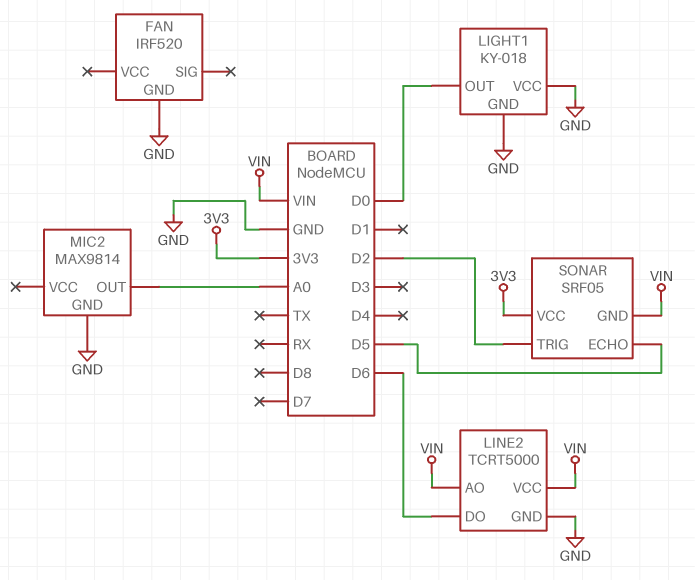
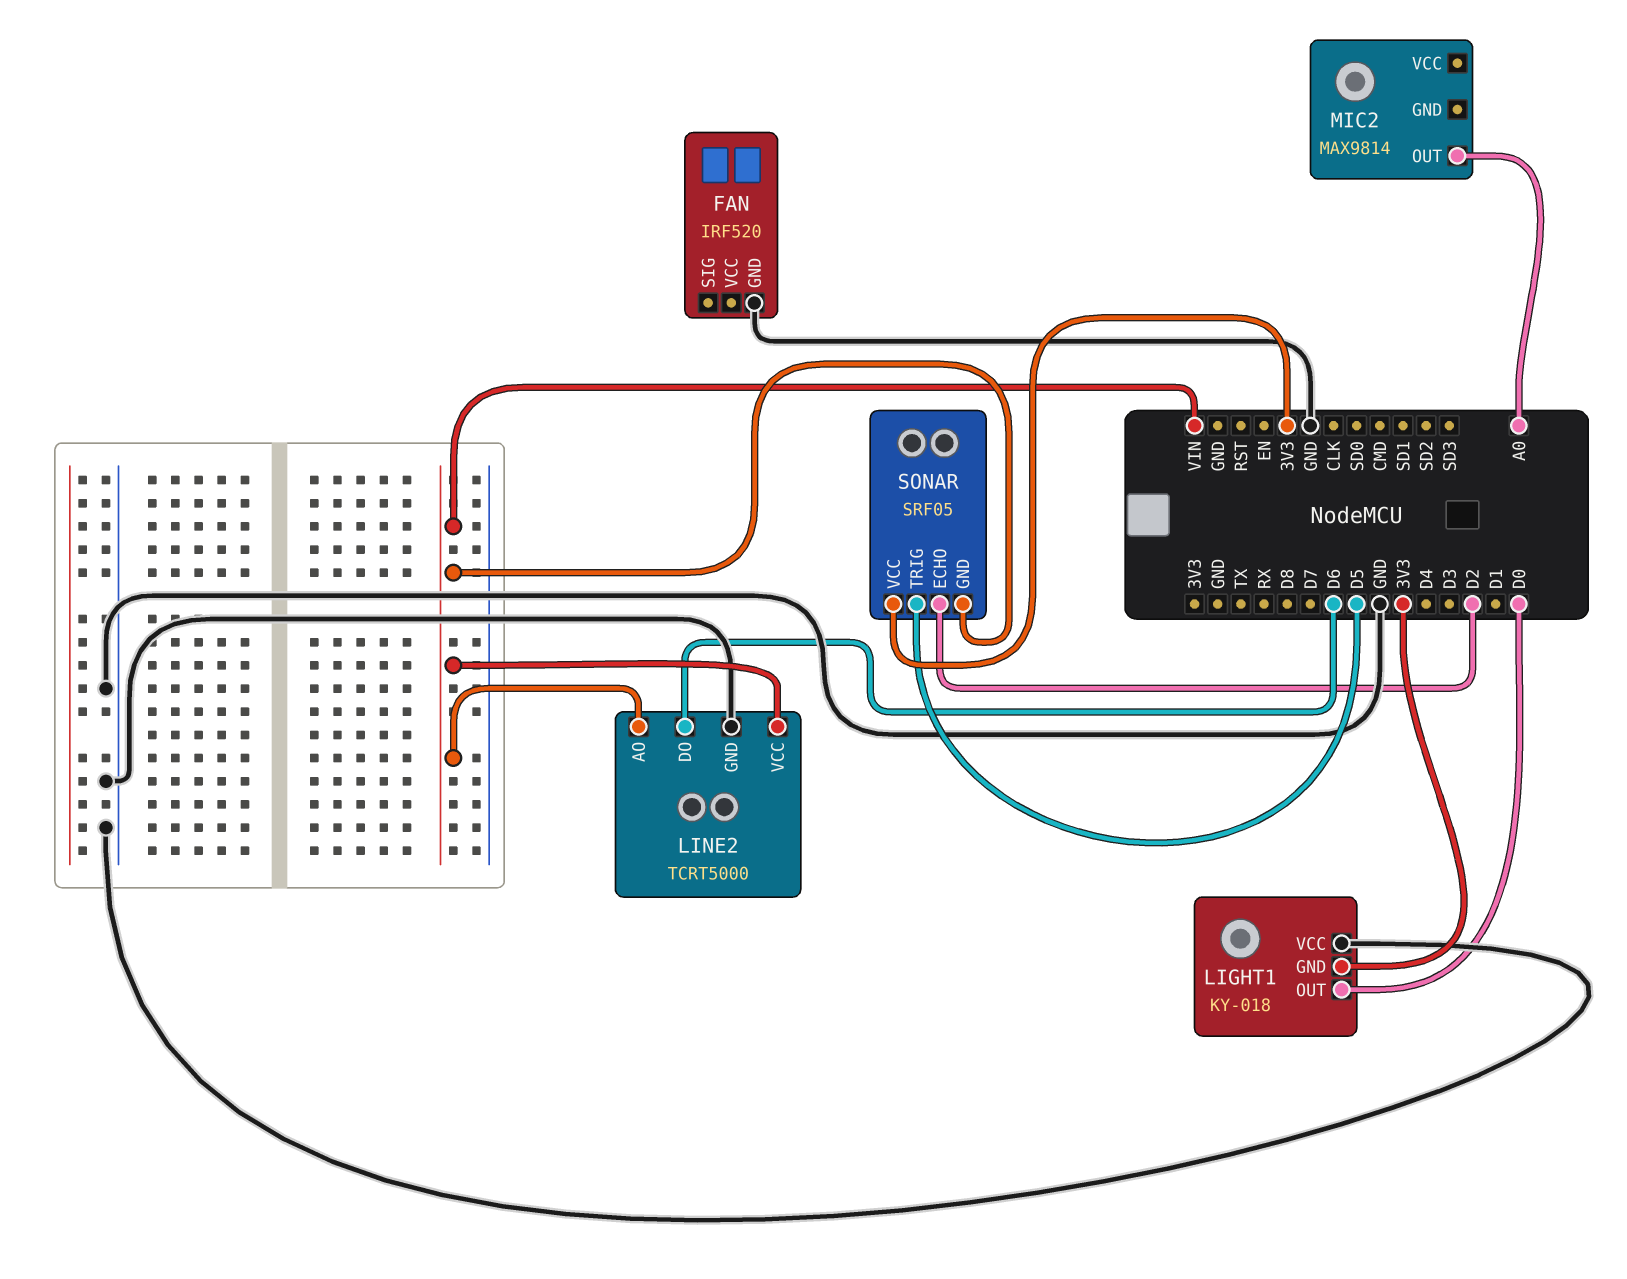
LIGHT1 pin GND: GND -> 3V3
MIC2 pin GND: GND -> none
SONAR pin ECHO: D5 -> D2
SONAR pin TRIG: D2 -> D5

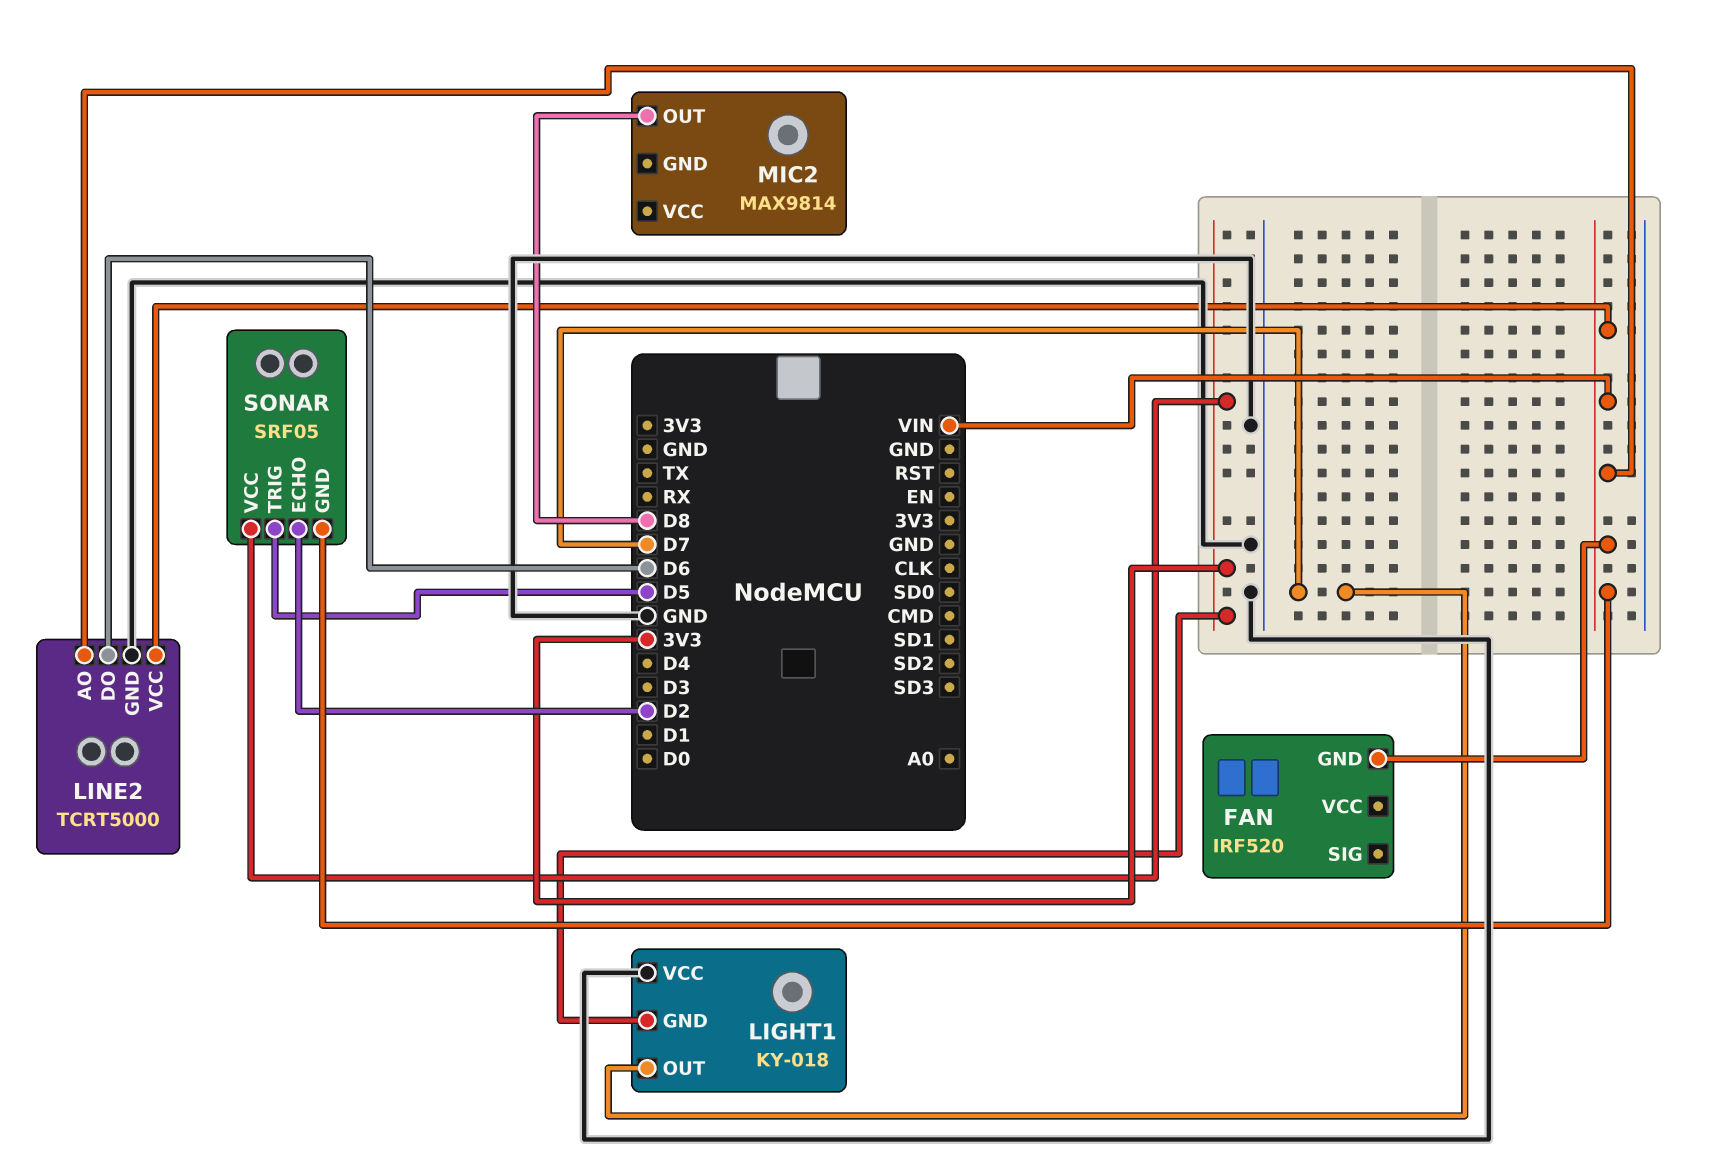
FAN pin GND: GND -> VIN
LIGHT1 pin OUT: D0 -> D7
MIC2 pin OUT: A0 -> D8

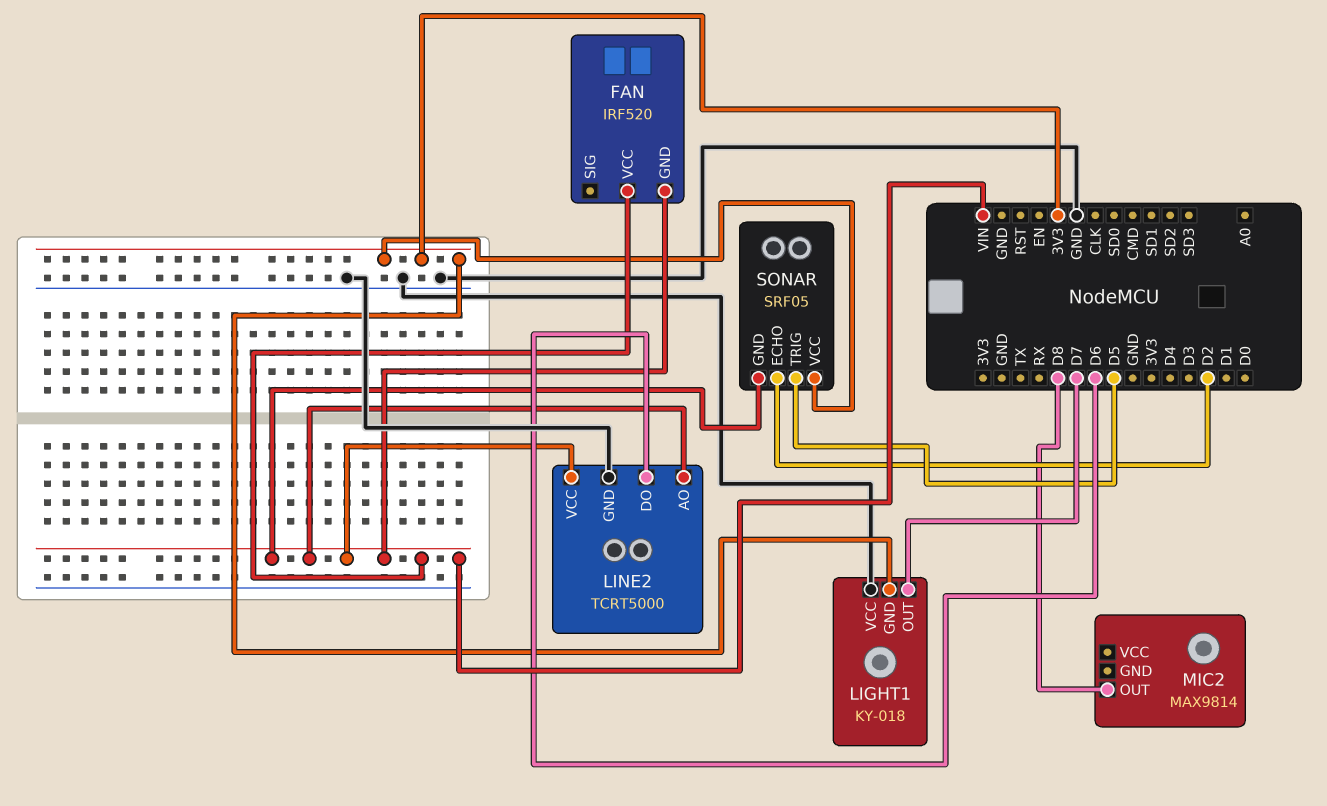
FAN pin VCC: none -> VIN

